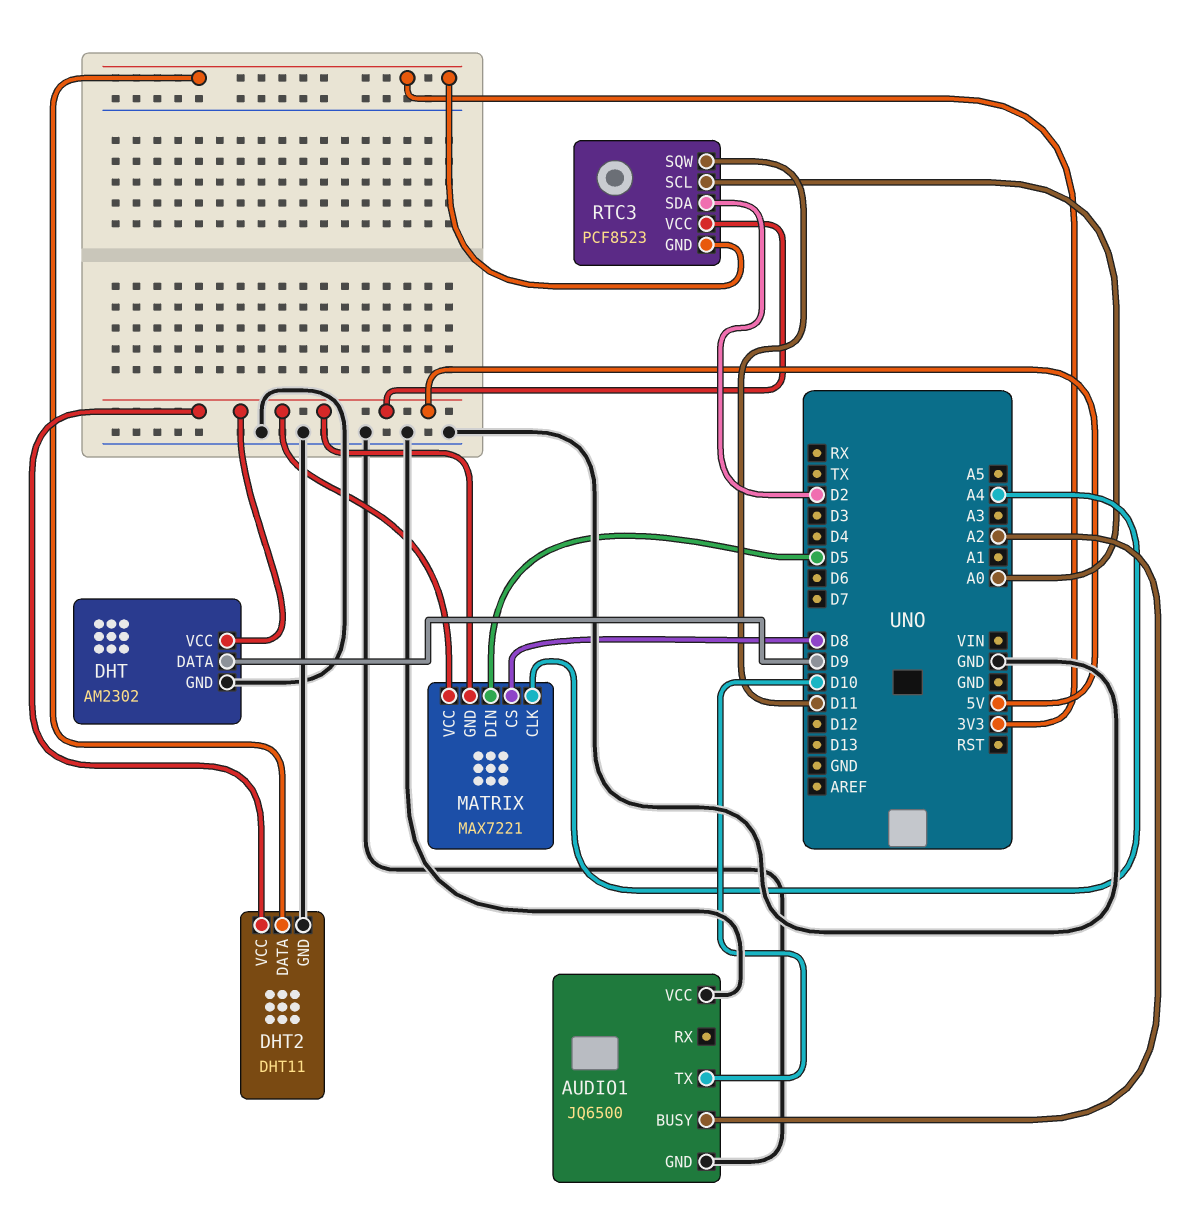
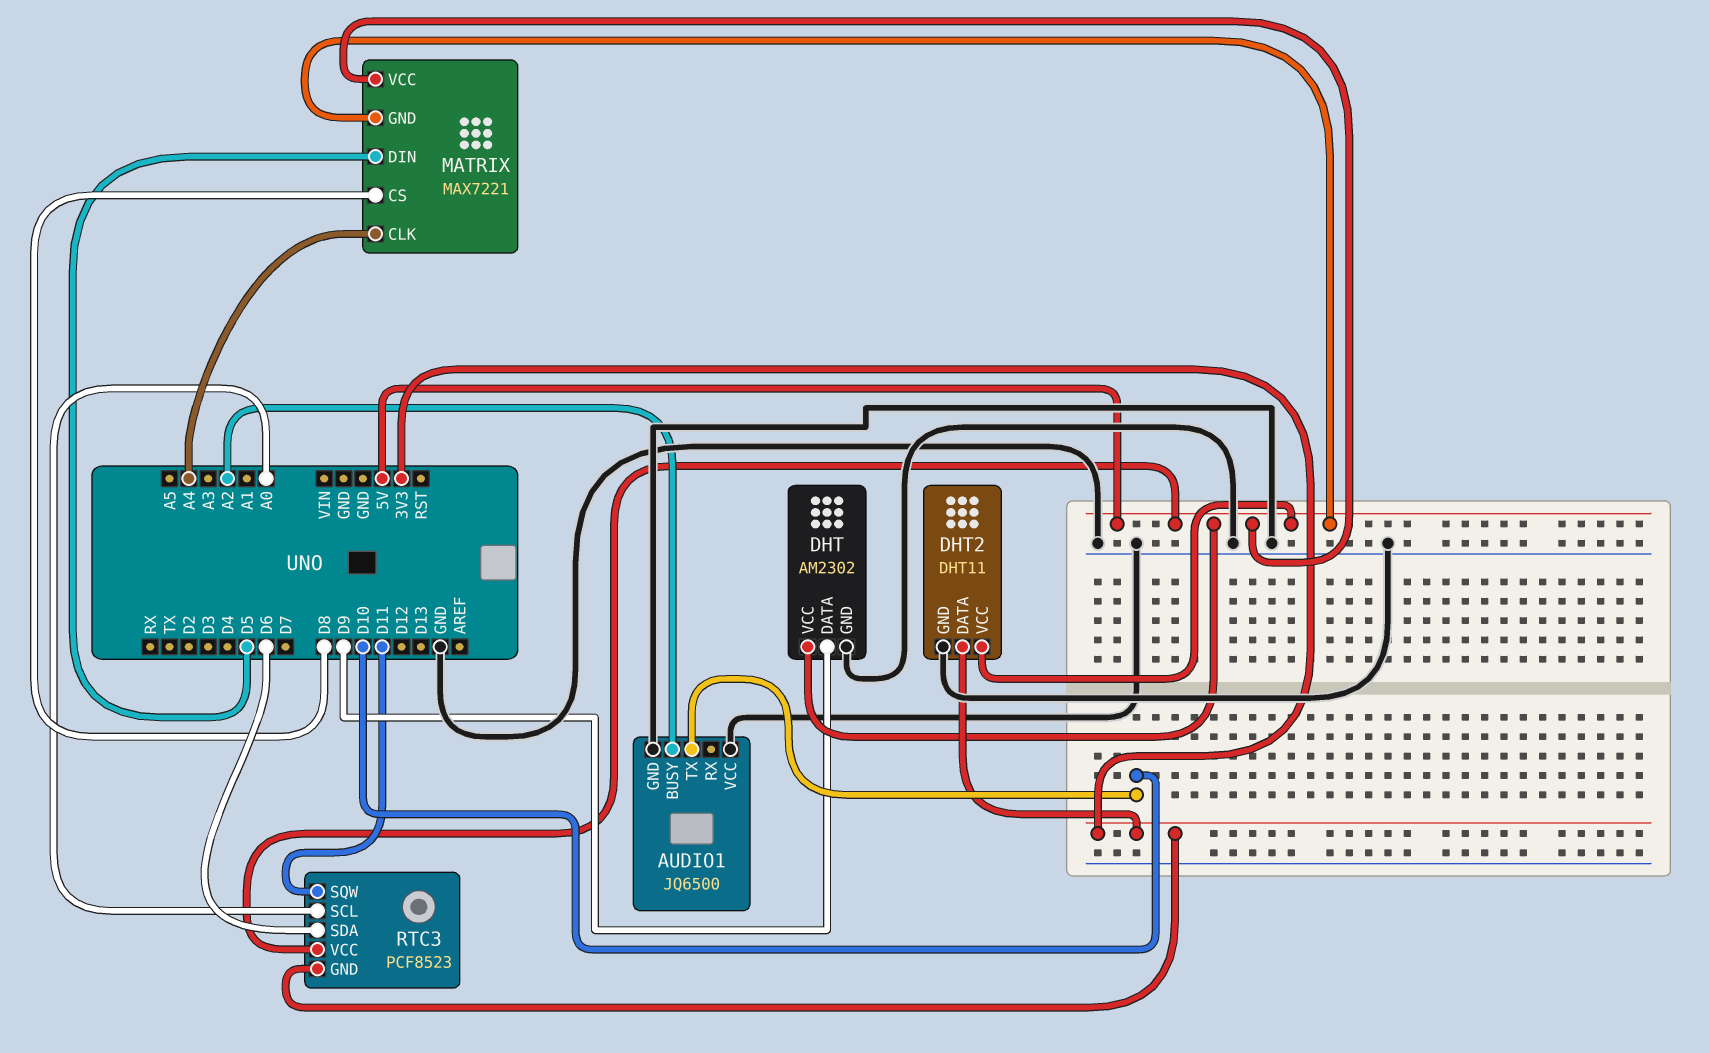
RTC3 pin SDA: D2 -> D6

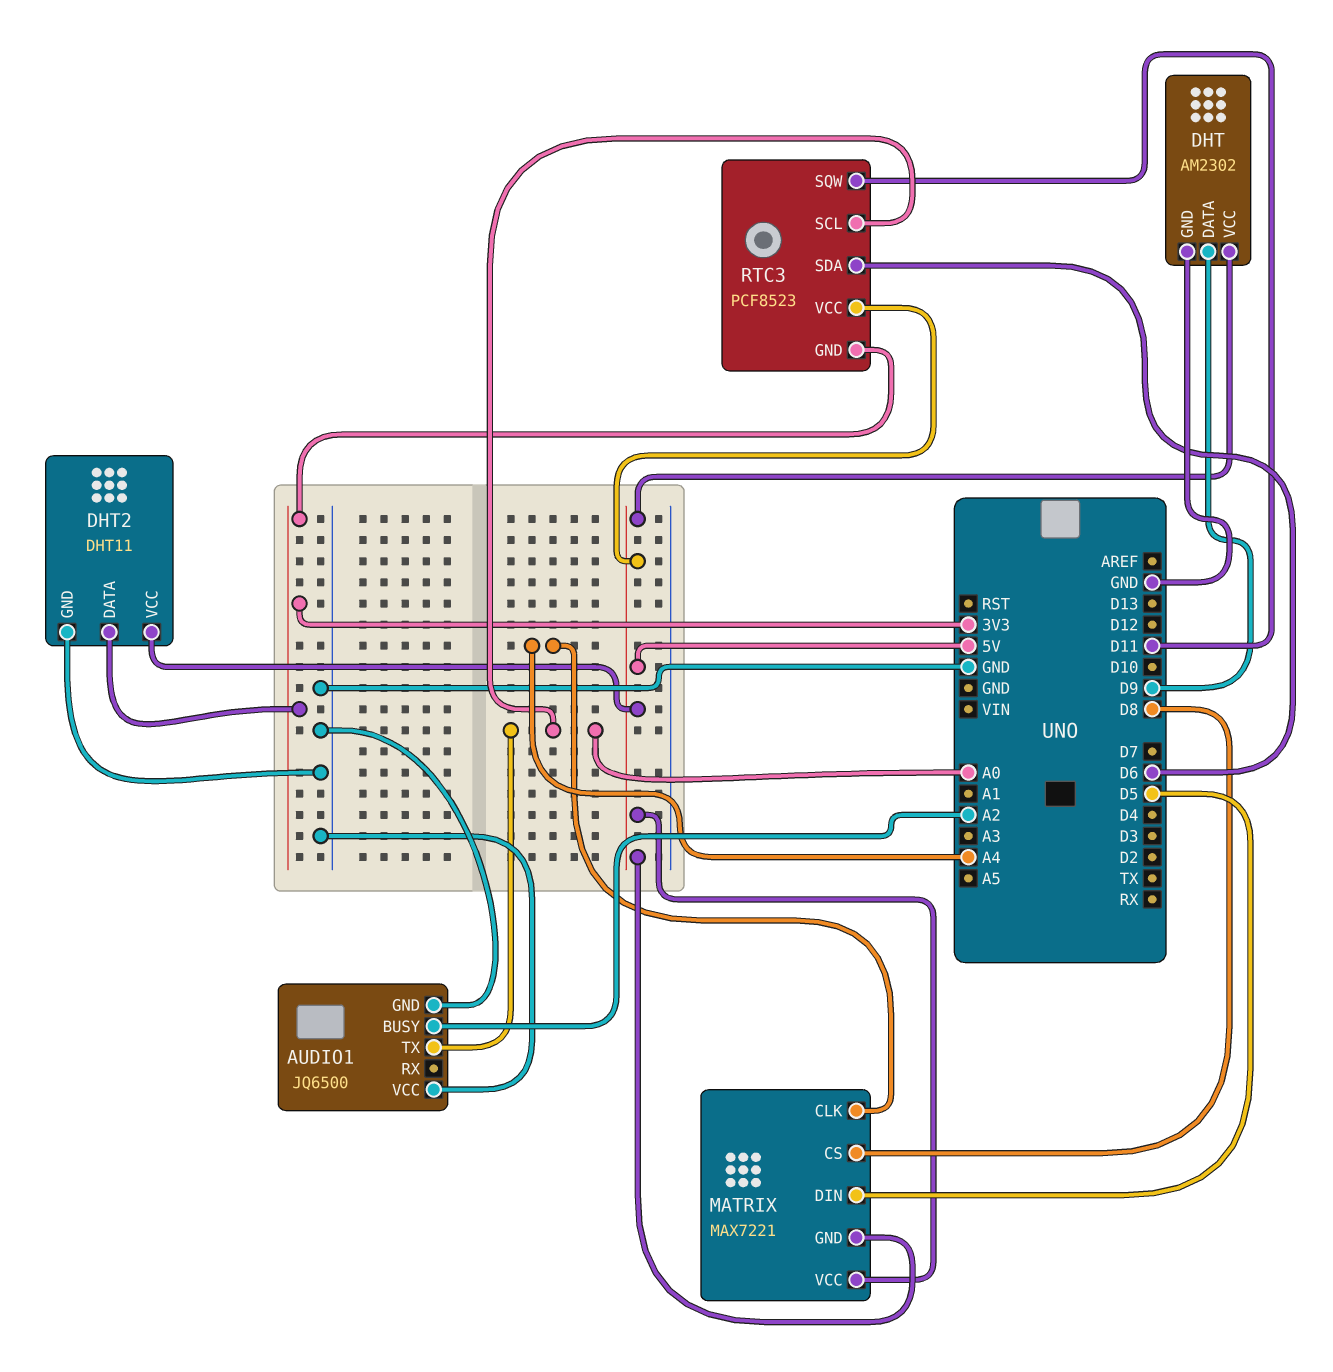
AUDIO1 pin TX: D10 -> A0

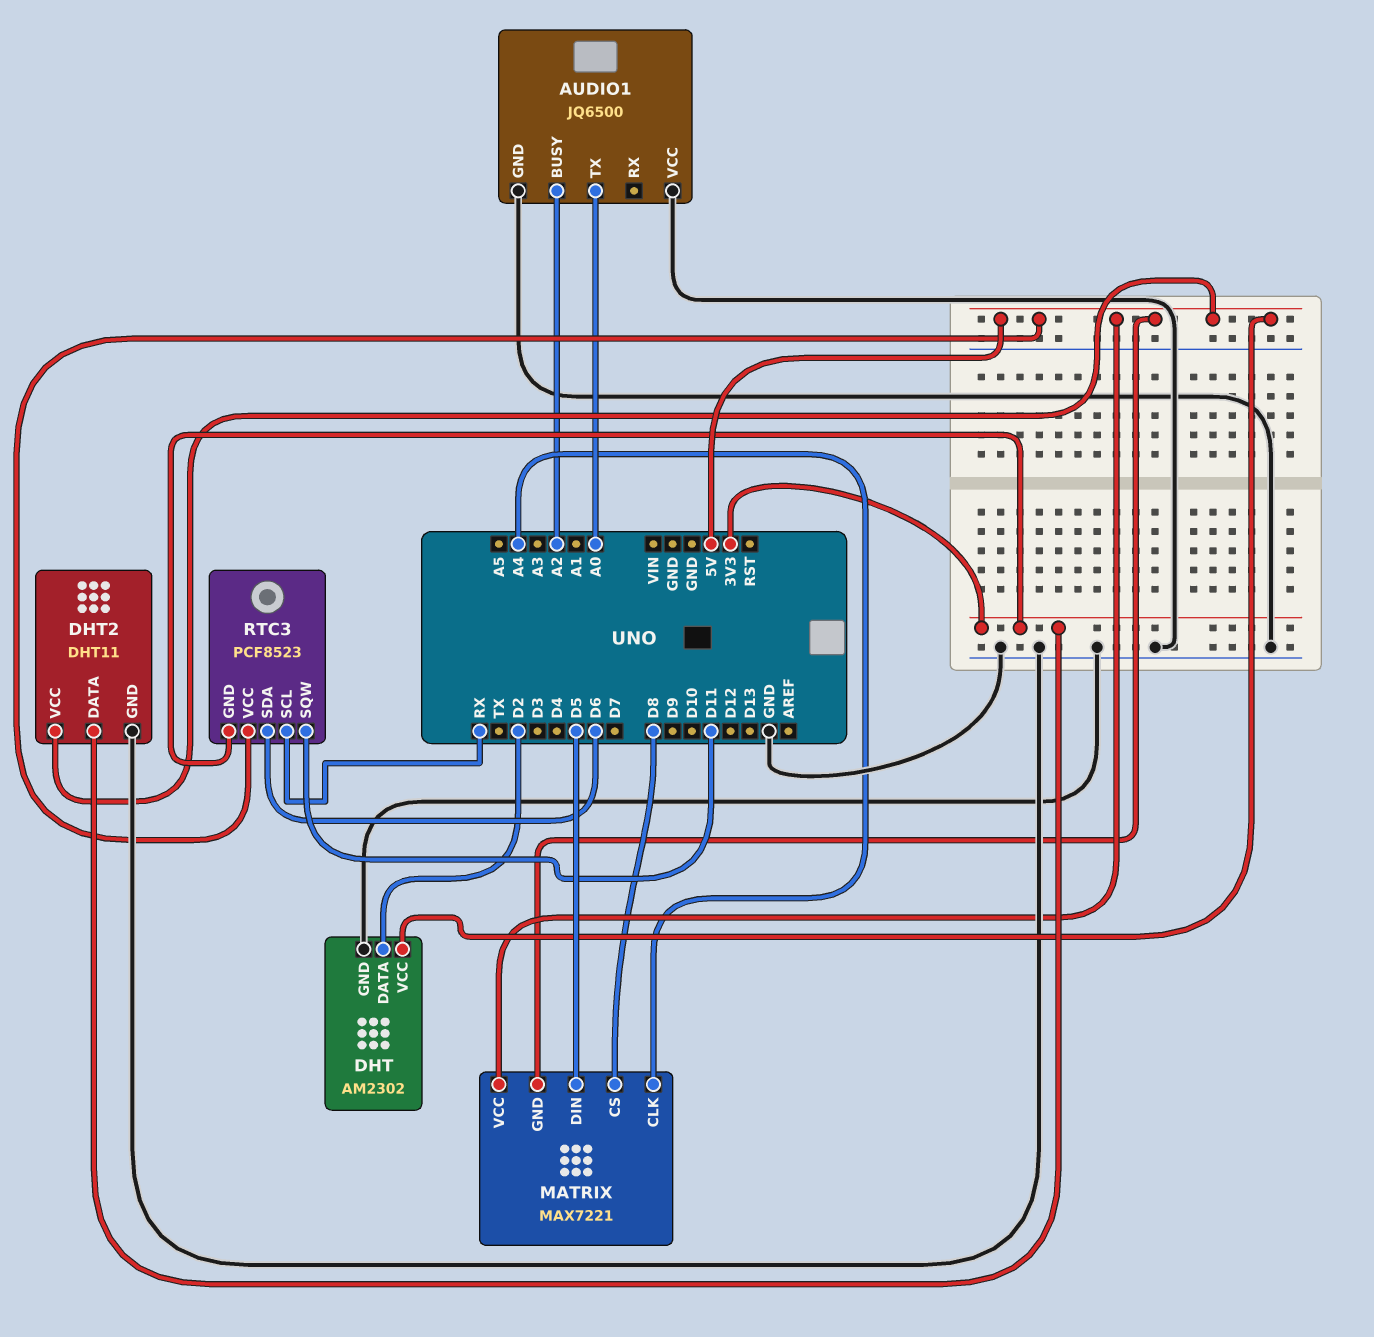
DHT pin DATA: D9 -> D2
RTC3 pin SCL: A0 -> RX

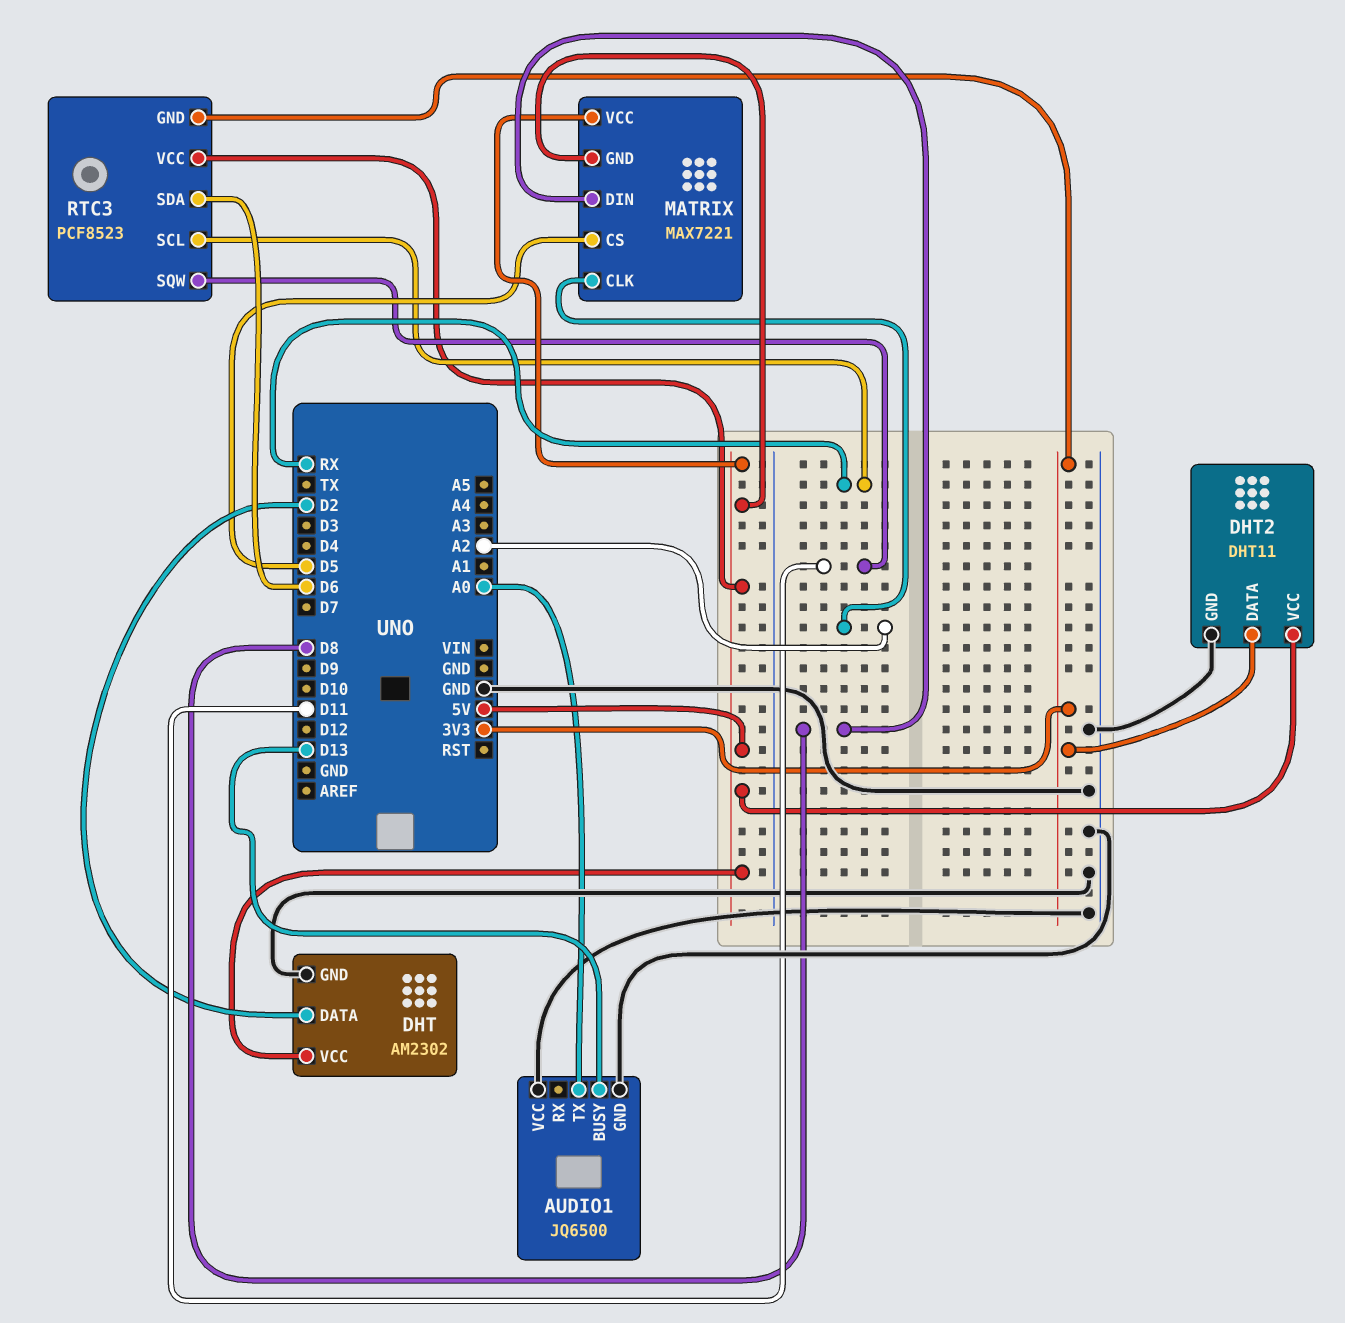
AUDIO1 pin BUSY: A2 -> D13
MATRIX pin CLK: A4 -> A2
MATRIX pin CS: D8 -> D5
MATRIX pin DIN: D5 -> D8

